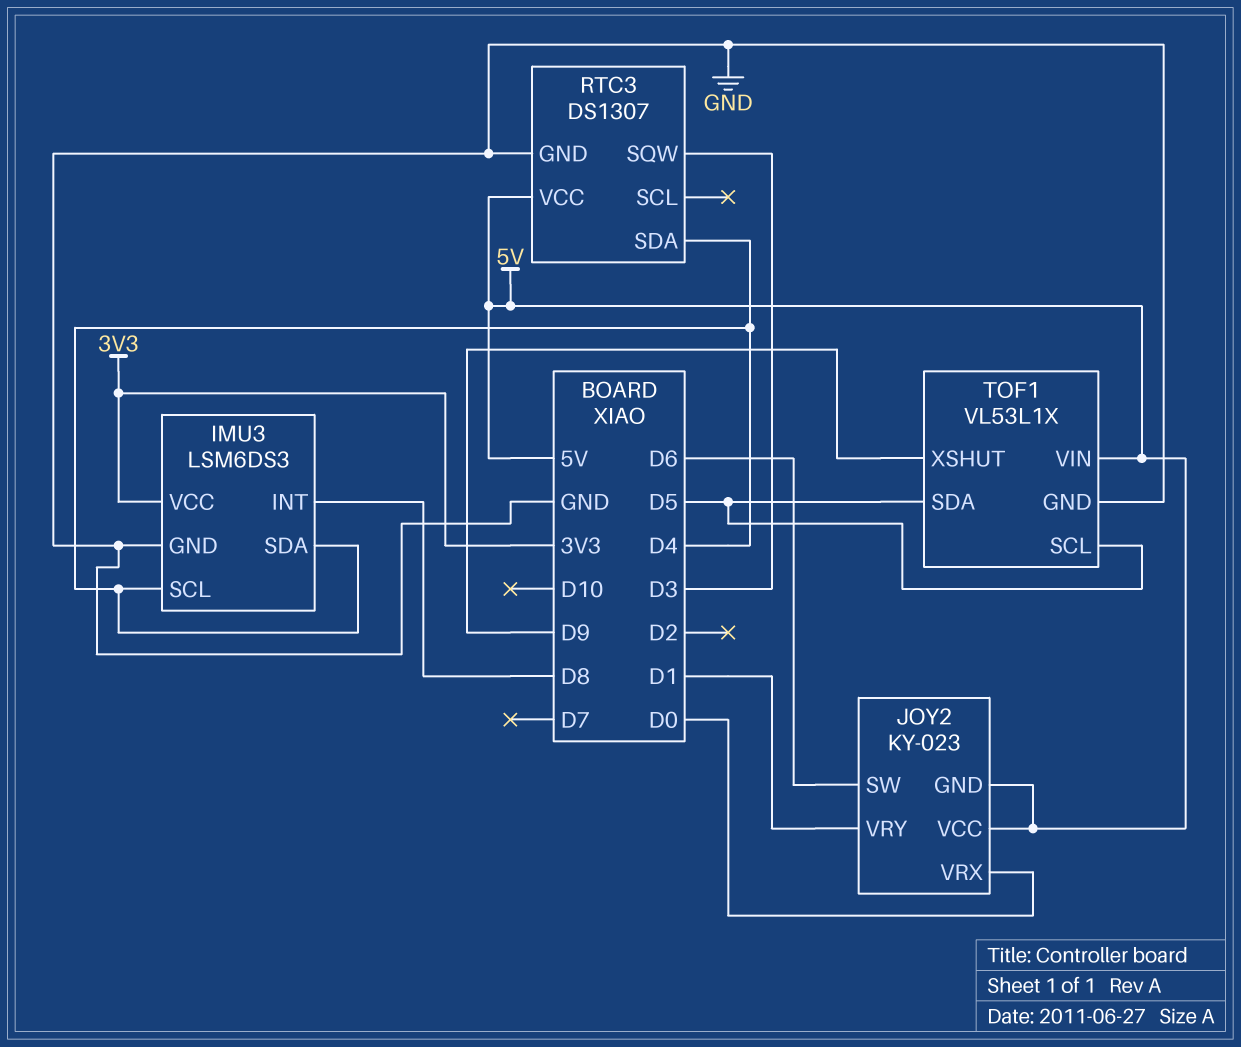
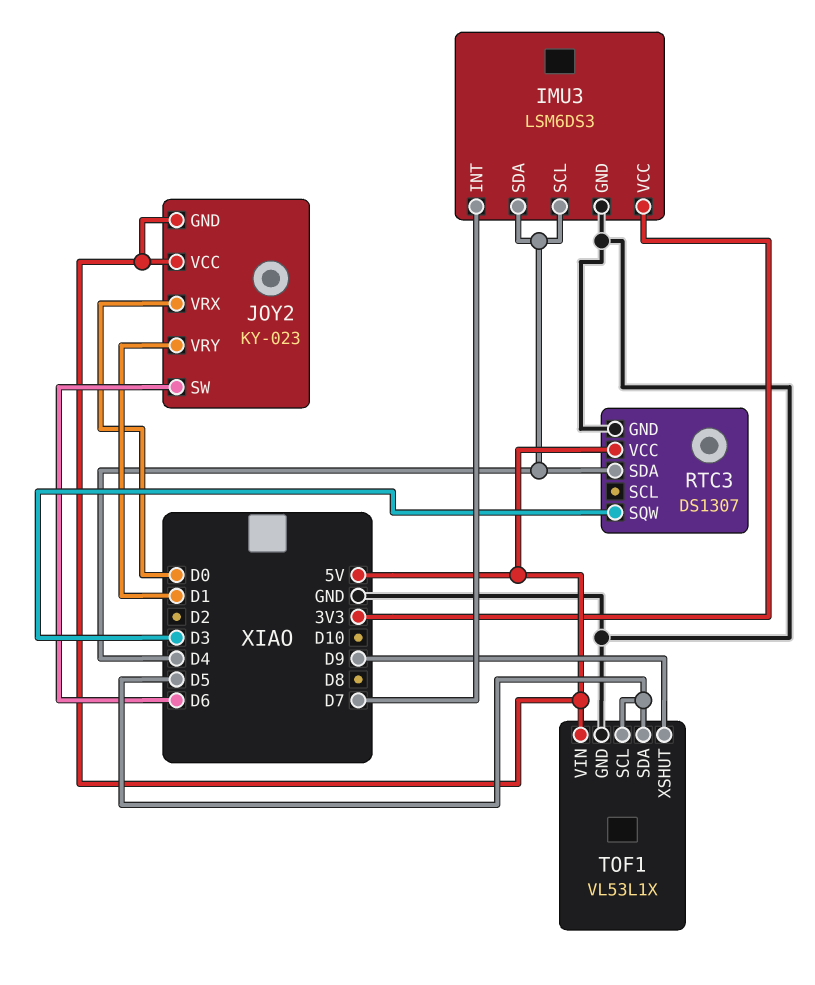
IMU3 pin INT: D8 -> D7

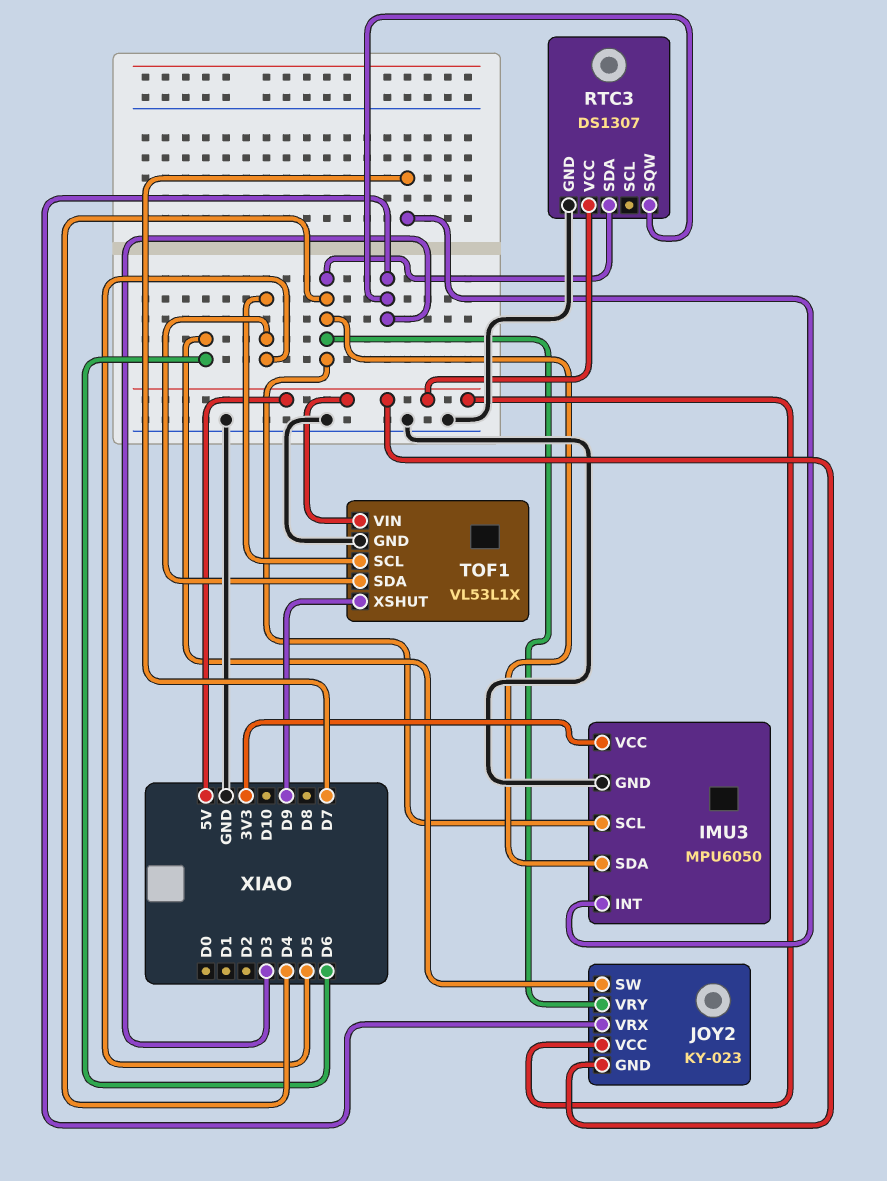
IMU3: LSM6DS3 -> MPU6050
JOY2 pin VRX: D0 -> D3
JOY2 pin VRY: D1 -> D4

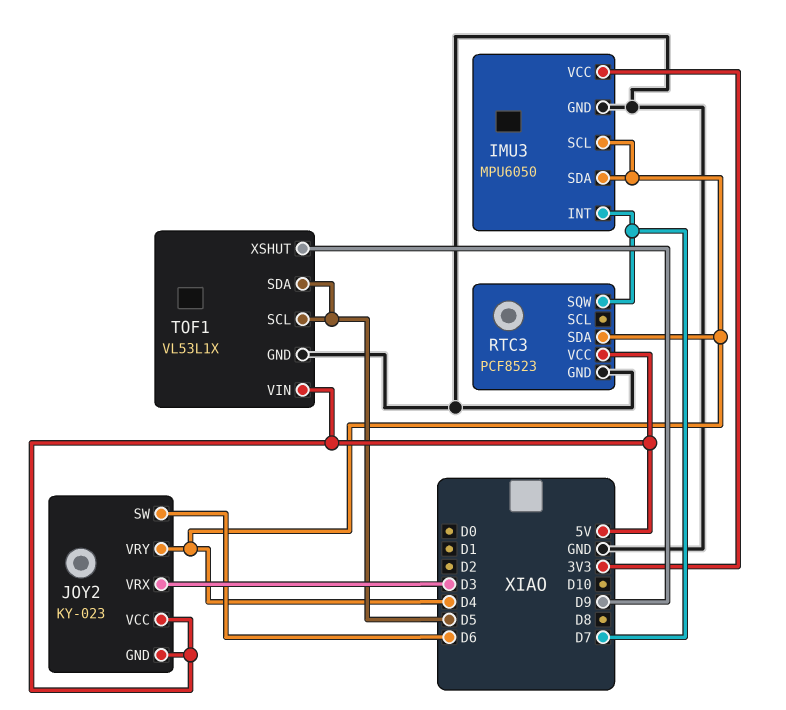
RTC3: DS1307 -> PCF8523
RTC3 pin SQW: D3 -> D7

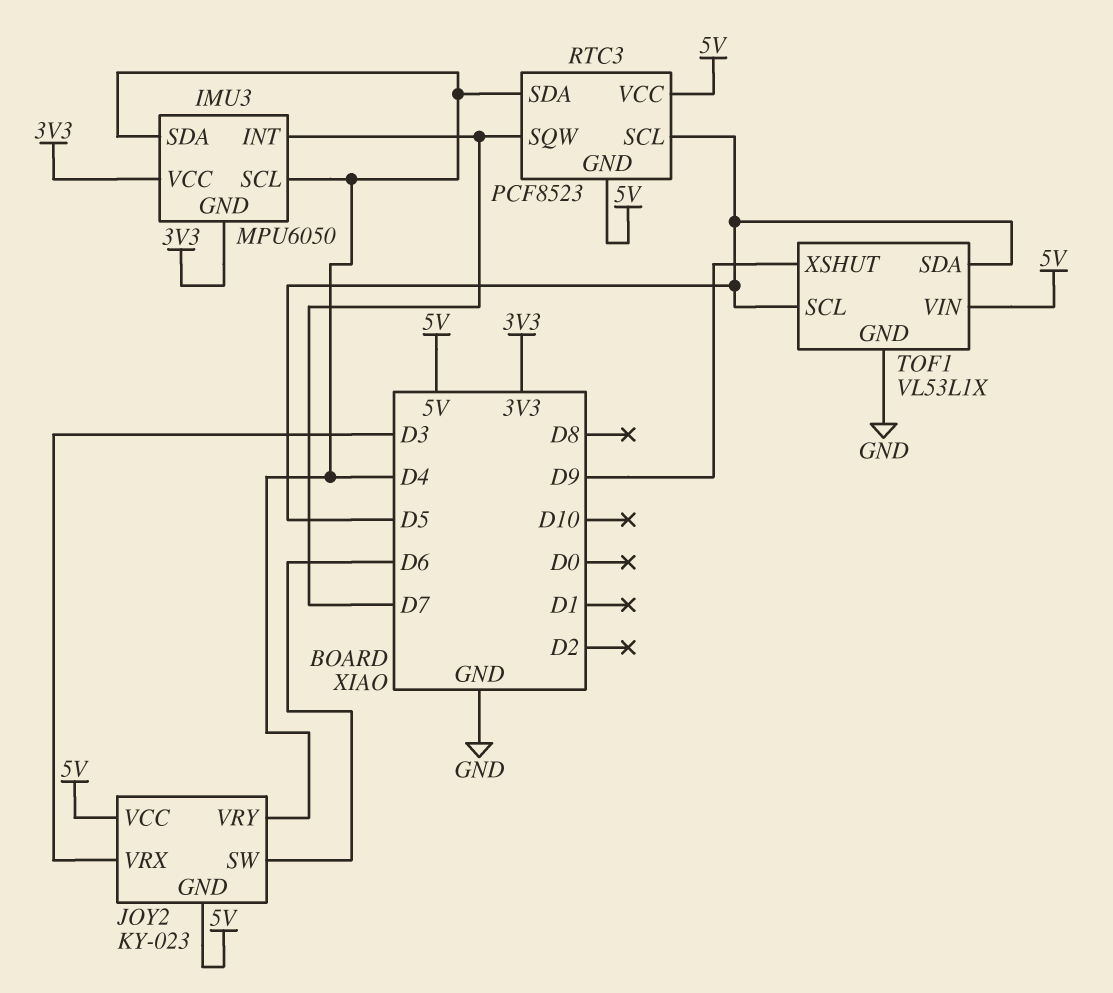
IMU3 pin GND: GND -> 3V3
RTC3 pin GND: GND -> 5V
RTC3 pin SCL: none -> D5

